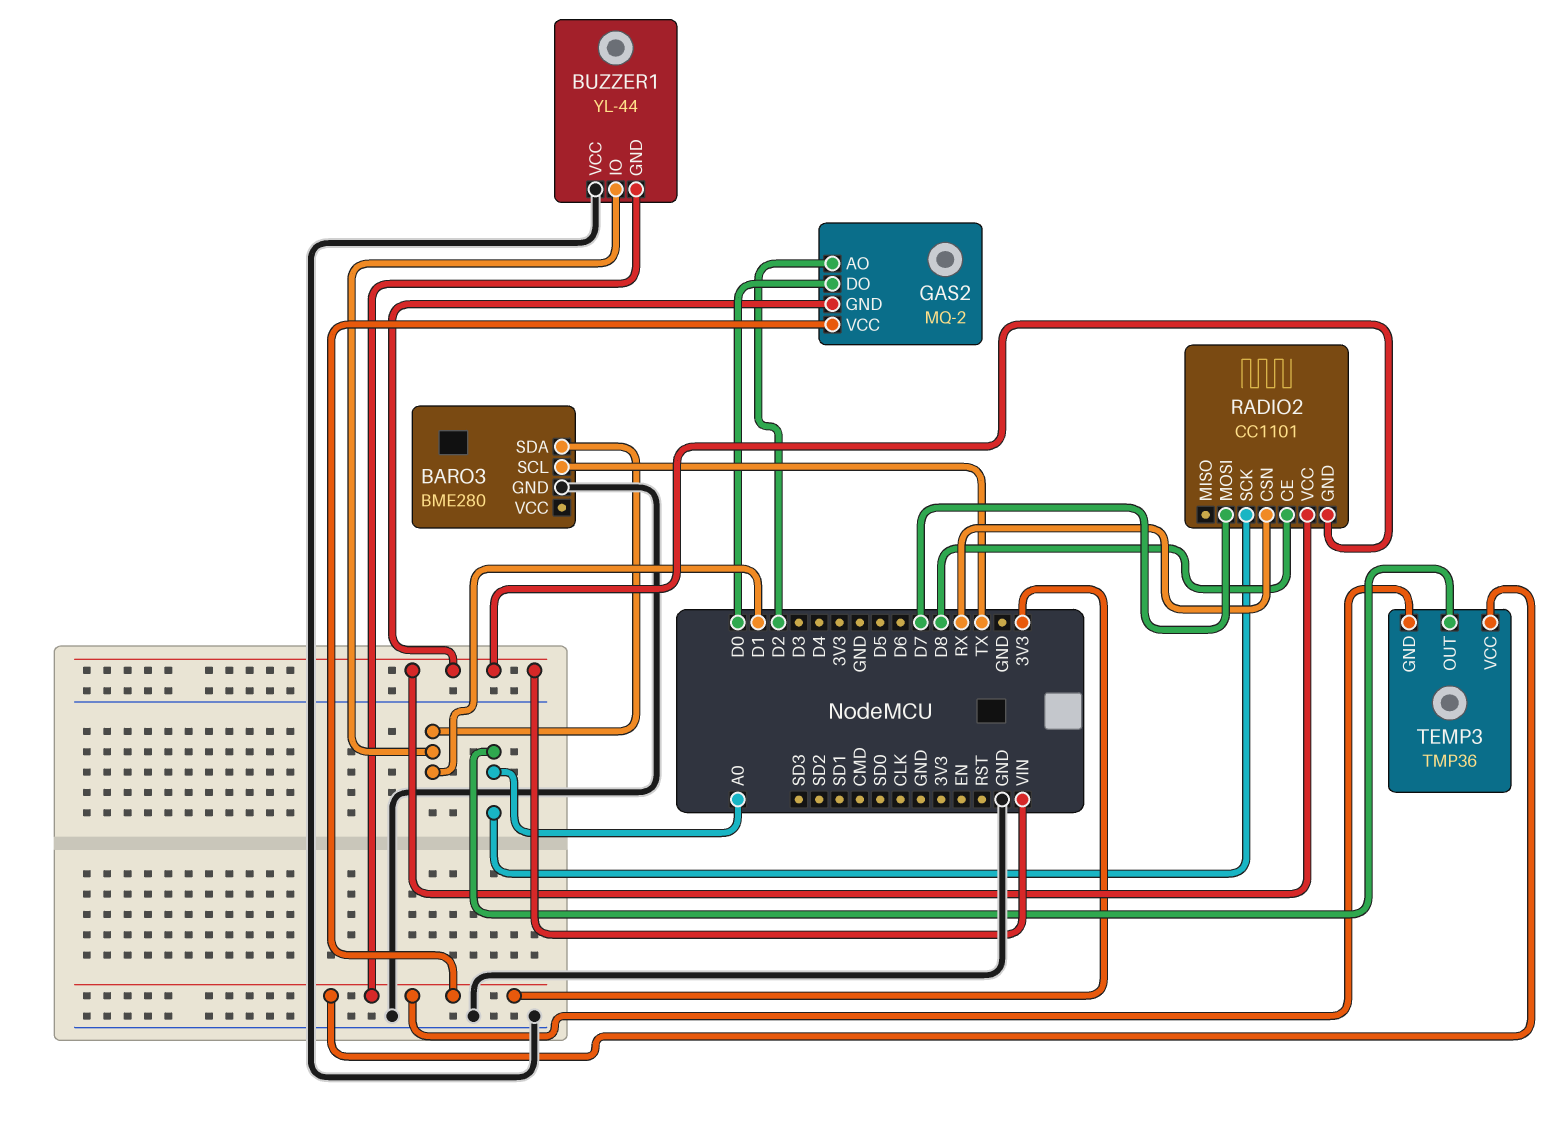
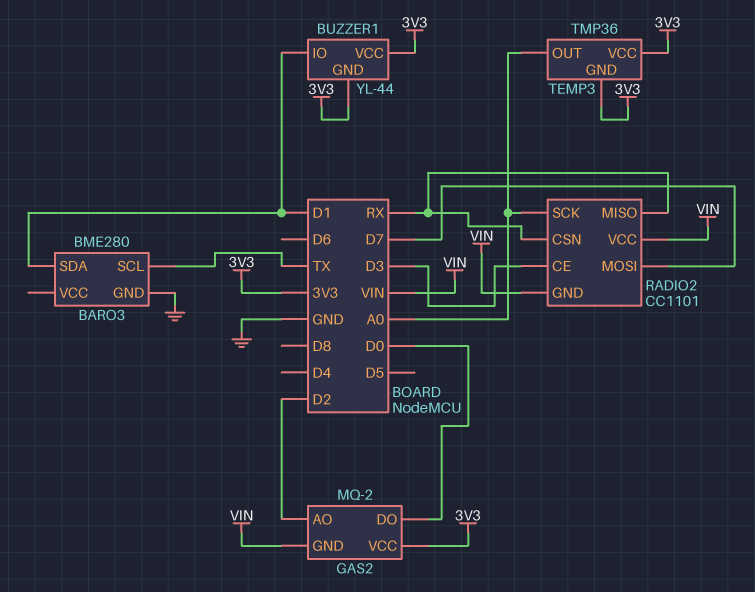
BUZZER1 pin VCC: GND -> 3V3
RADIO2 pin CE: D8 -> D3
RADIO2 pin MISO: none -> RX

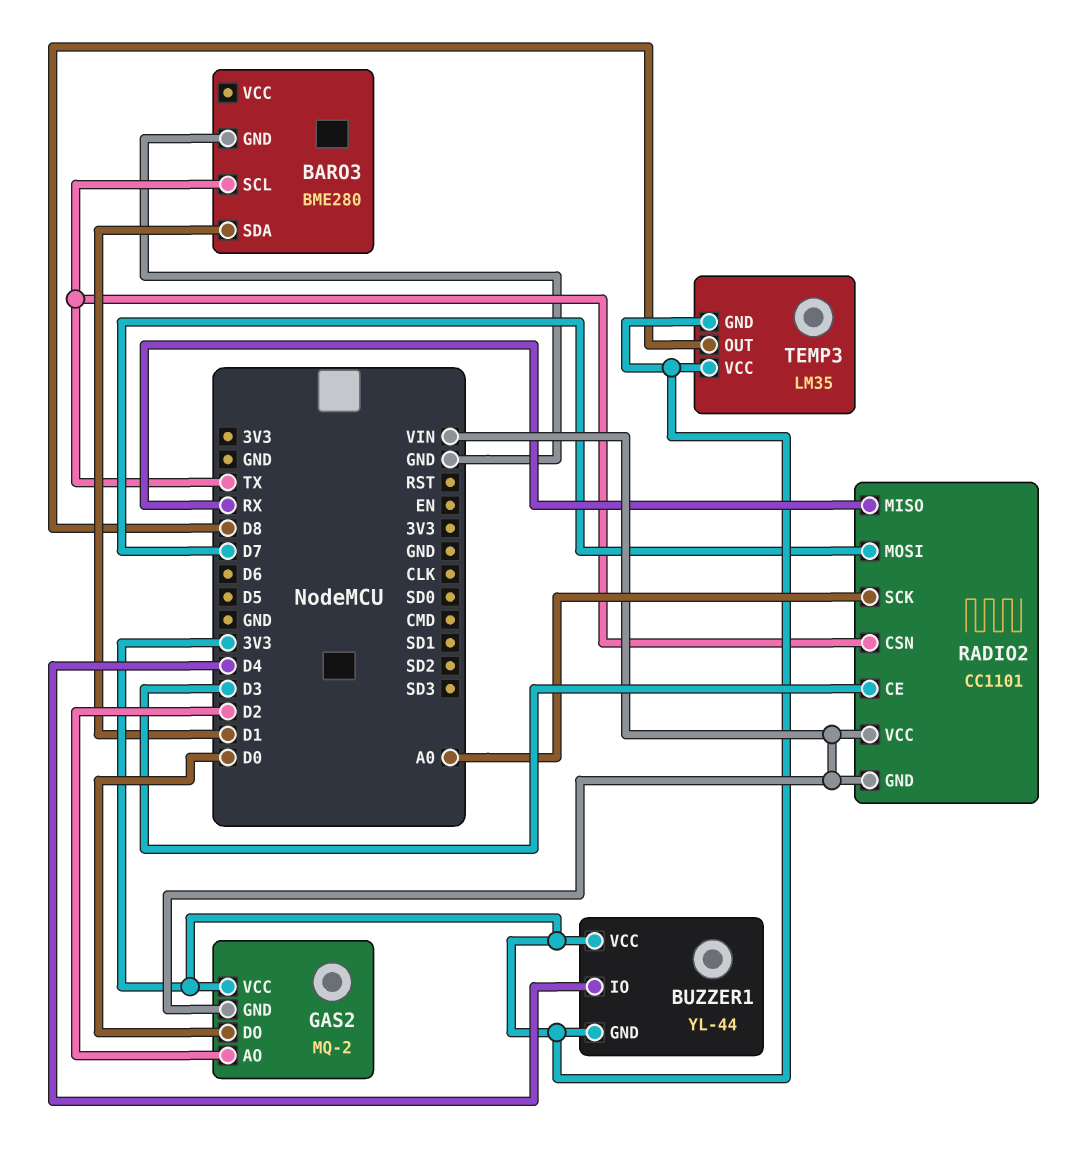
BUZZER1 pin IO: D1 -> D4
RADIO2 pin CSN: RX -> TX
TEMP3: TMP36 -> LM35
TEMP3 pin OUT: A0 -> D8

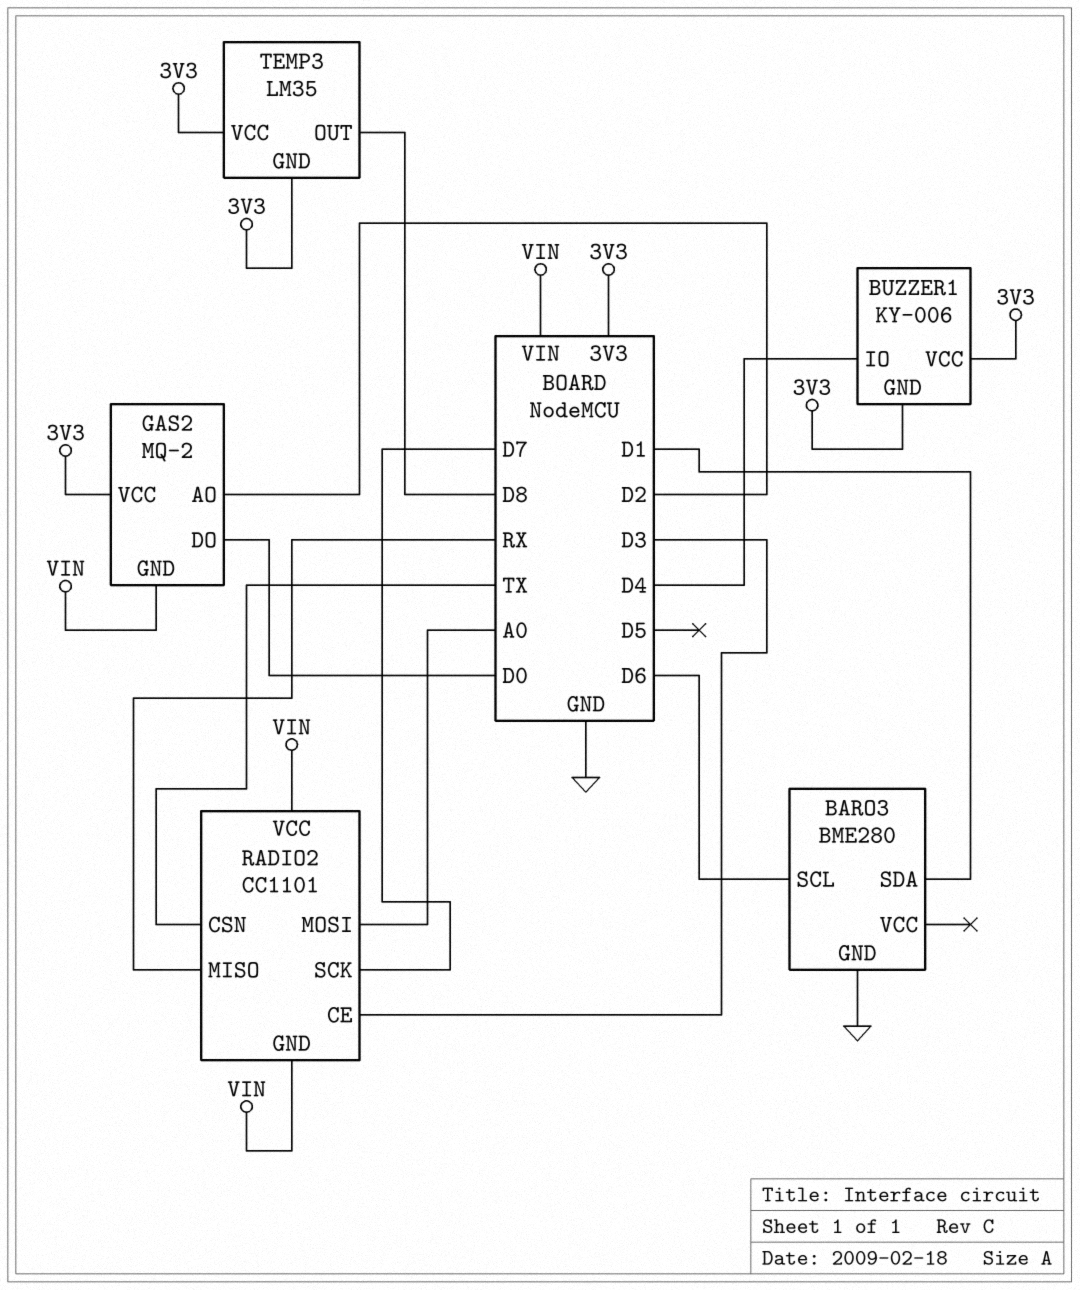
BARO3 pin SCL: TX -> D6
BUZZER1: YL-44 -> KY-006
RADIO2 pin MOSI: D7 -> A0
RADIO2 pin SCK: A0 -> D7

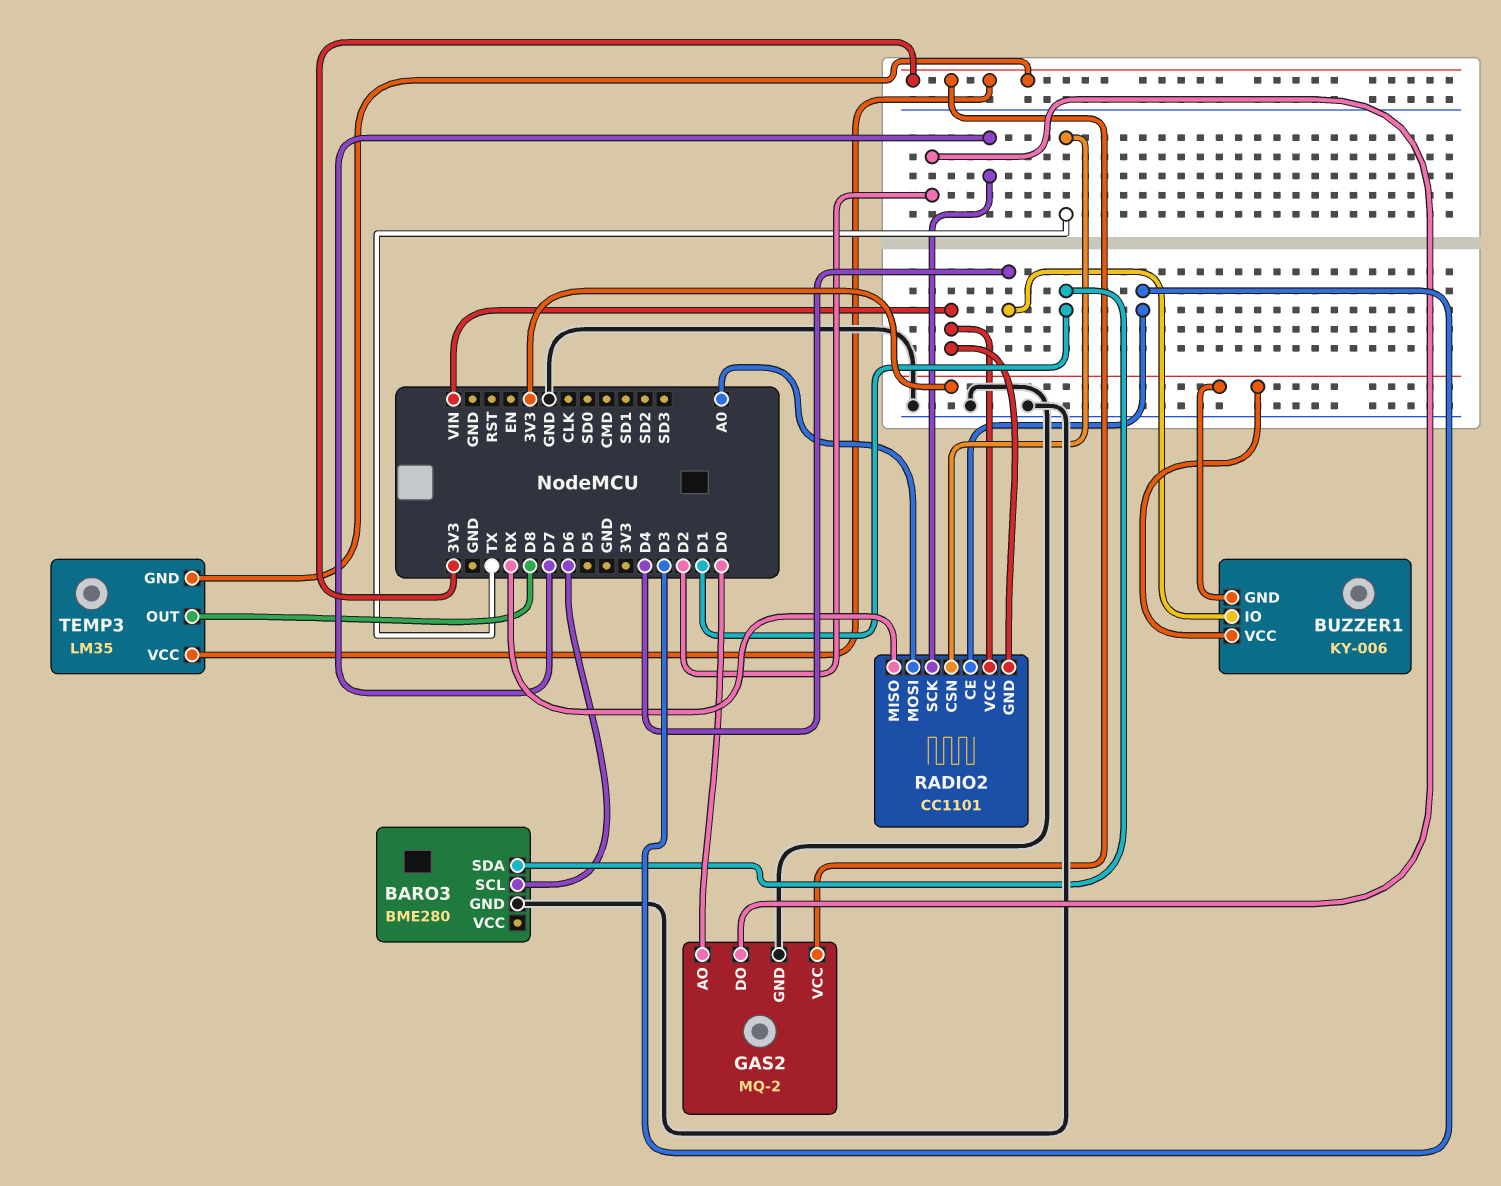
GAS2 pin AO: D2 -> D0
GAS2 pin DO: D0 -> D2
GAS2 pin GND: VIN -> GND

